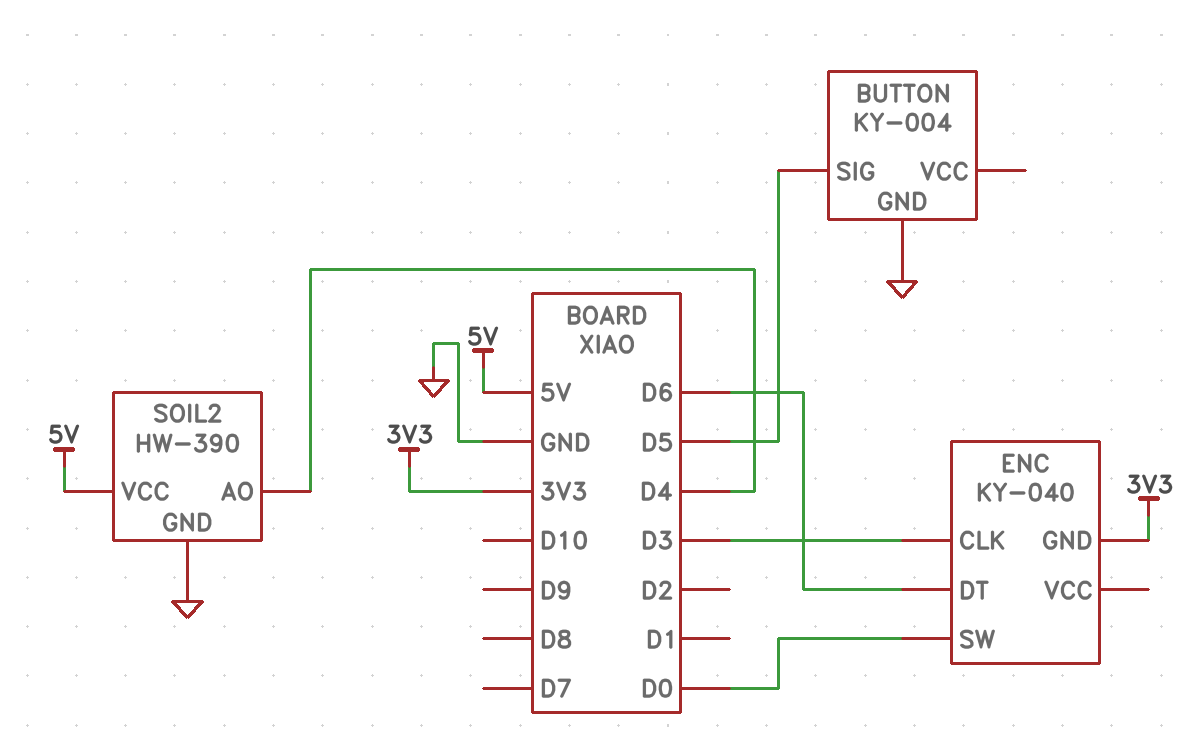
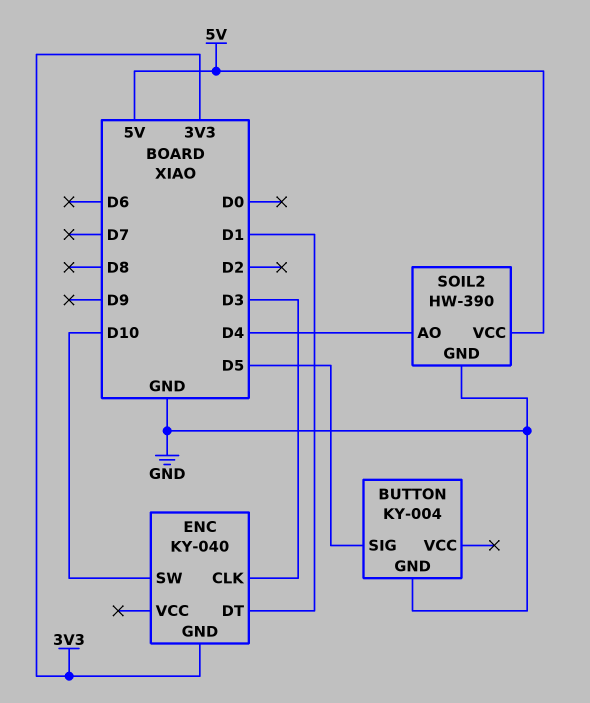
ENC pin DT: D6 -> D1
ENC pin SW: D0 -> D10

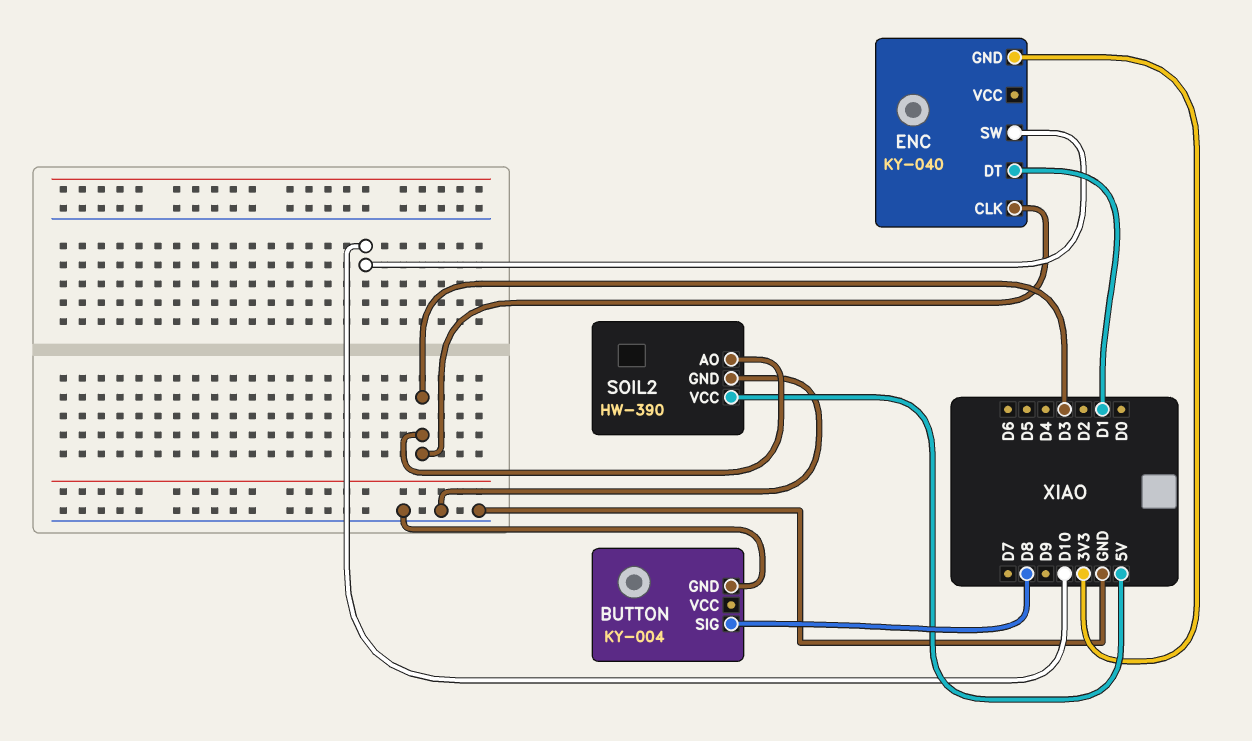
BUTTON pin SIG: D5 -> D8
SOIL2 pin AO: D4 -> D3

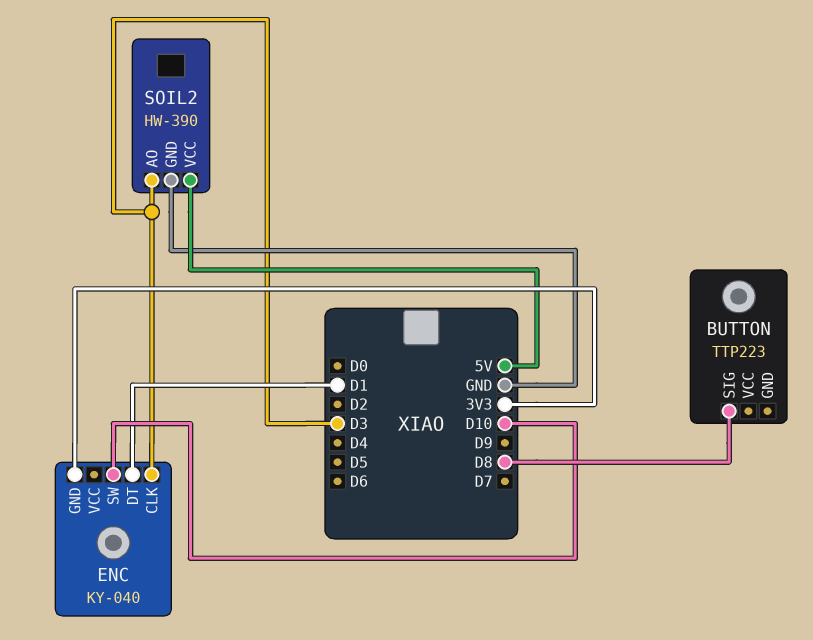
BUTTON: KY-004 -> TTP223
BUTTON pin GND: GND -> none

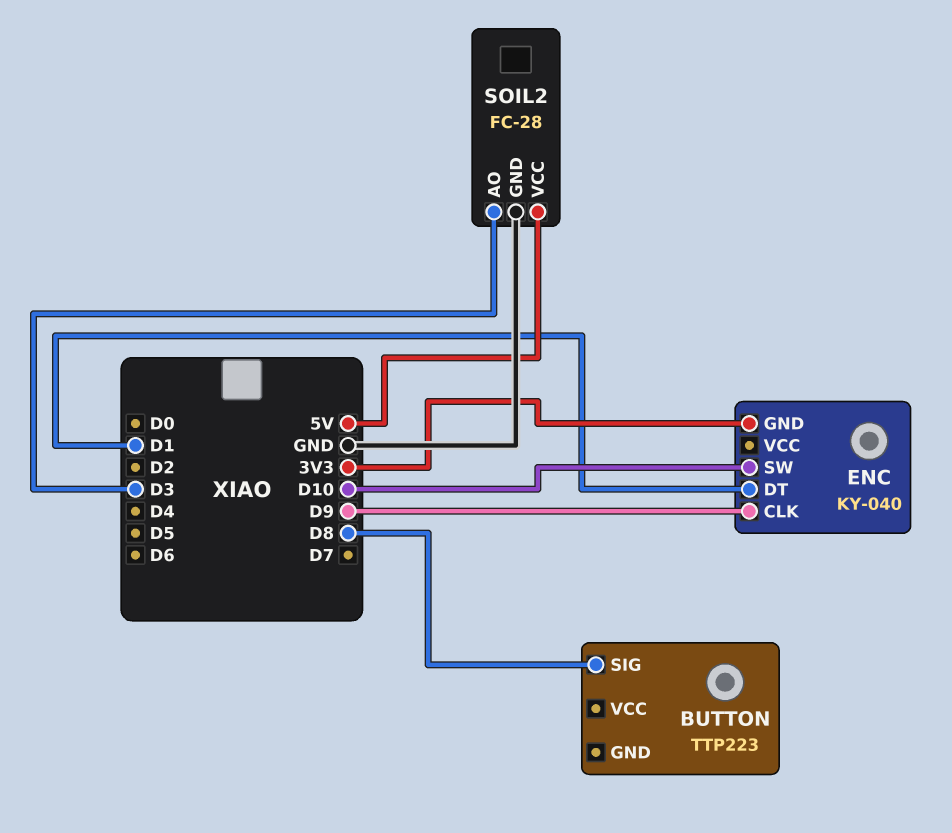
ENC pin CLK: D3 -> D9
SOIL2: HW-390 -> FC-28

